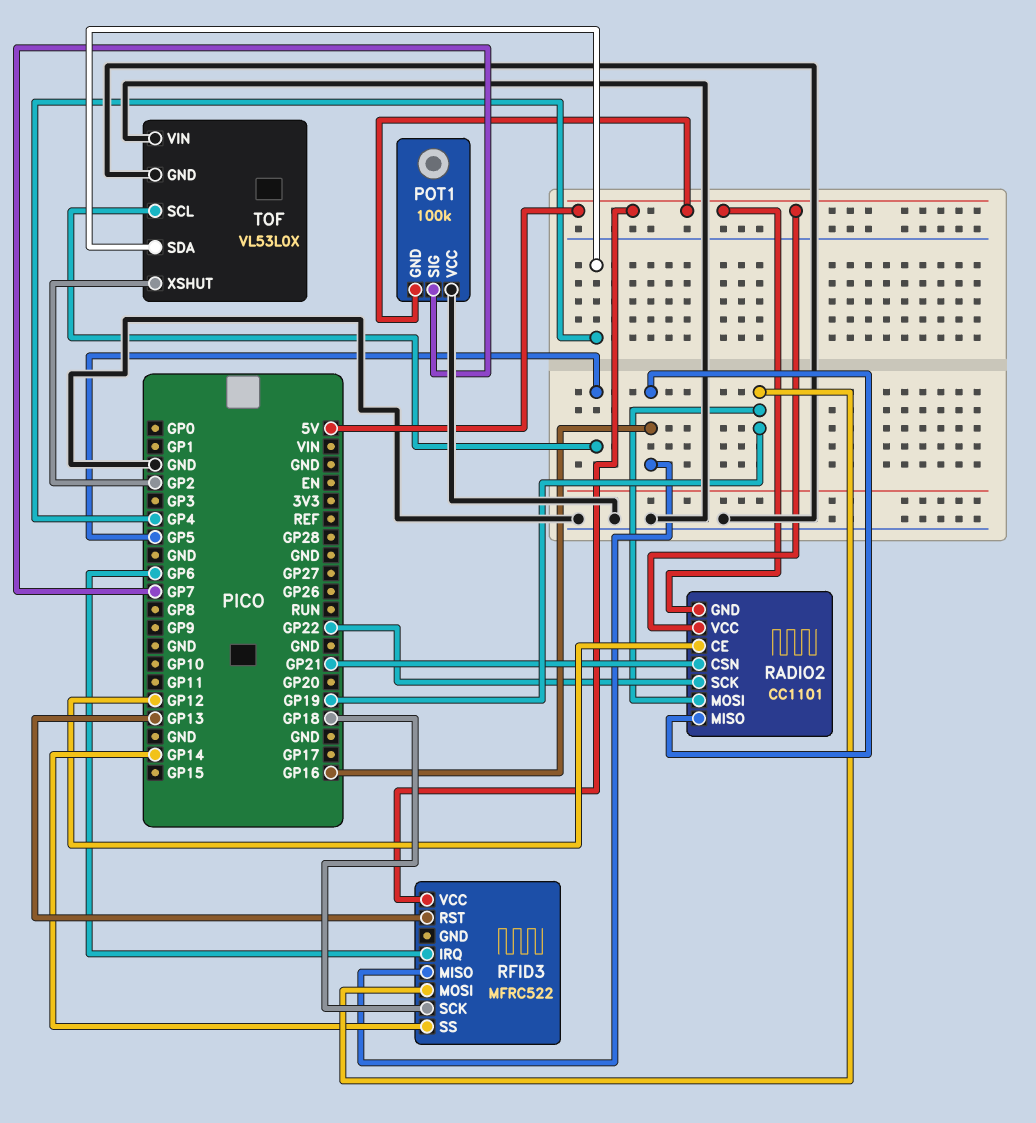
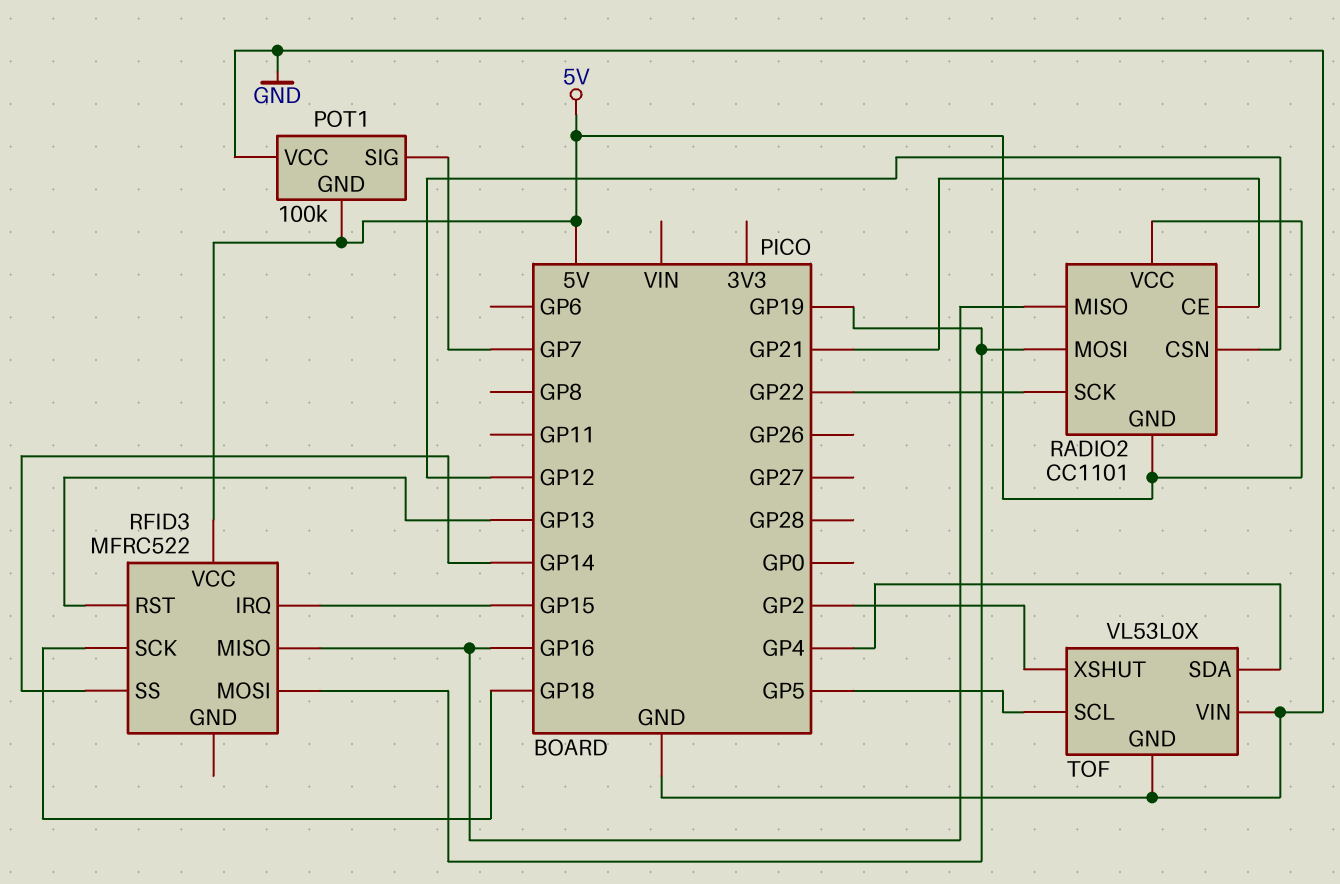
RADIO2 pin CE: GP12 -> GP21
RADIO2 pin CSN: GP21 -> GP12
RFID3 pin IRQ: GP6 -> GP15

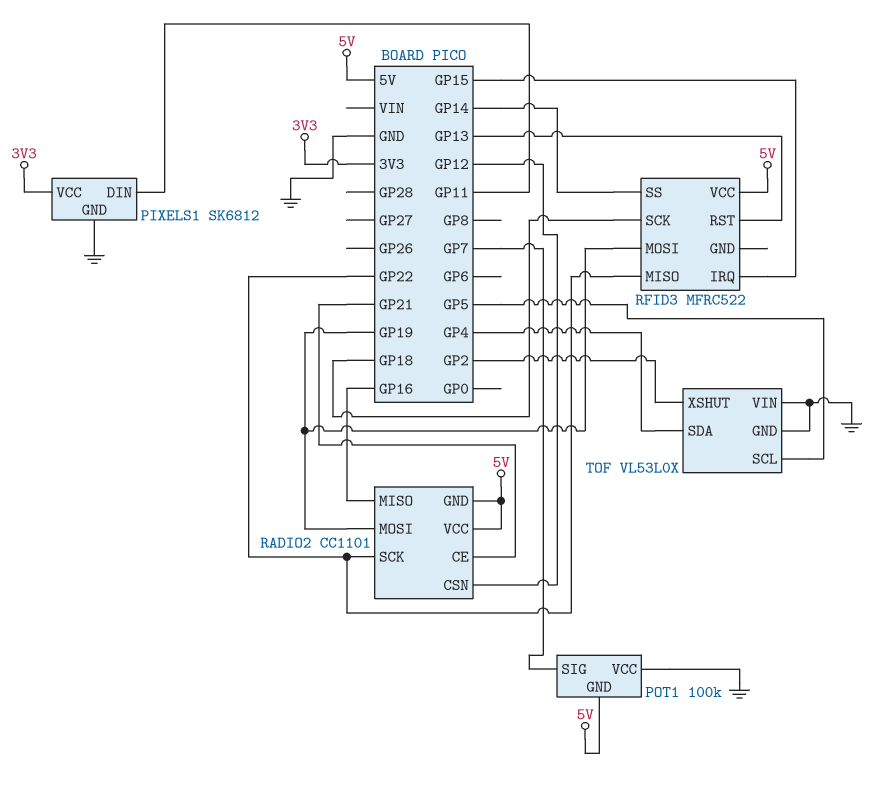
PIXELS1: none -> SK6812
PIXELS1 pin DIN: none -> GP11
PIXELS1 pin GND: none -> GND
PIXELS1 pin VCC: none -> 3V3
RFID3 pin MISO: GP16 -> GP22

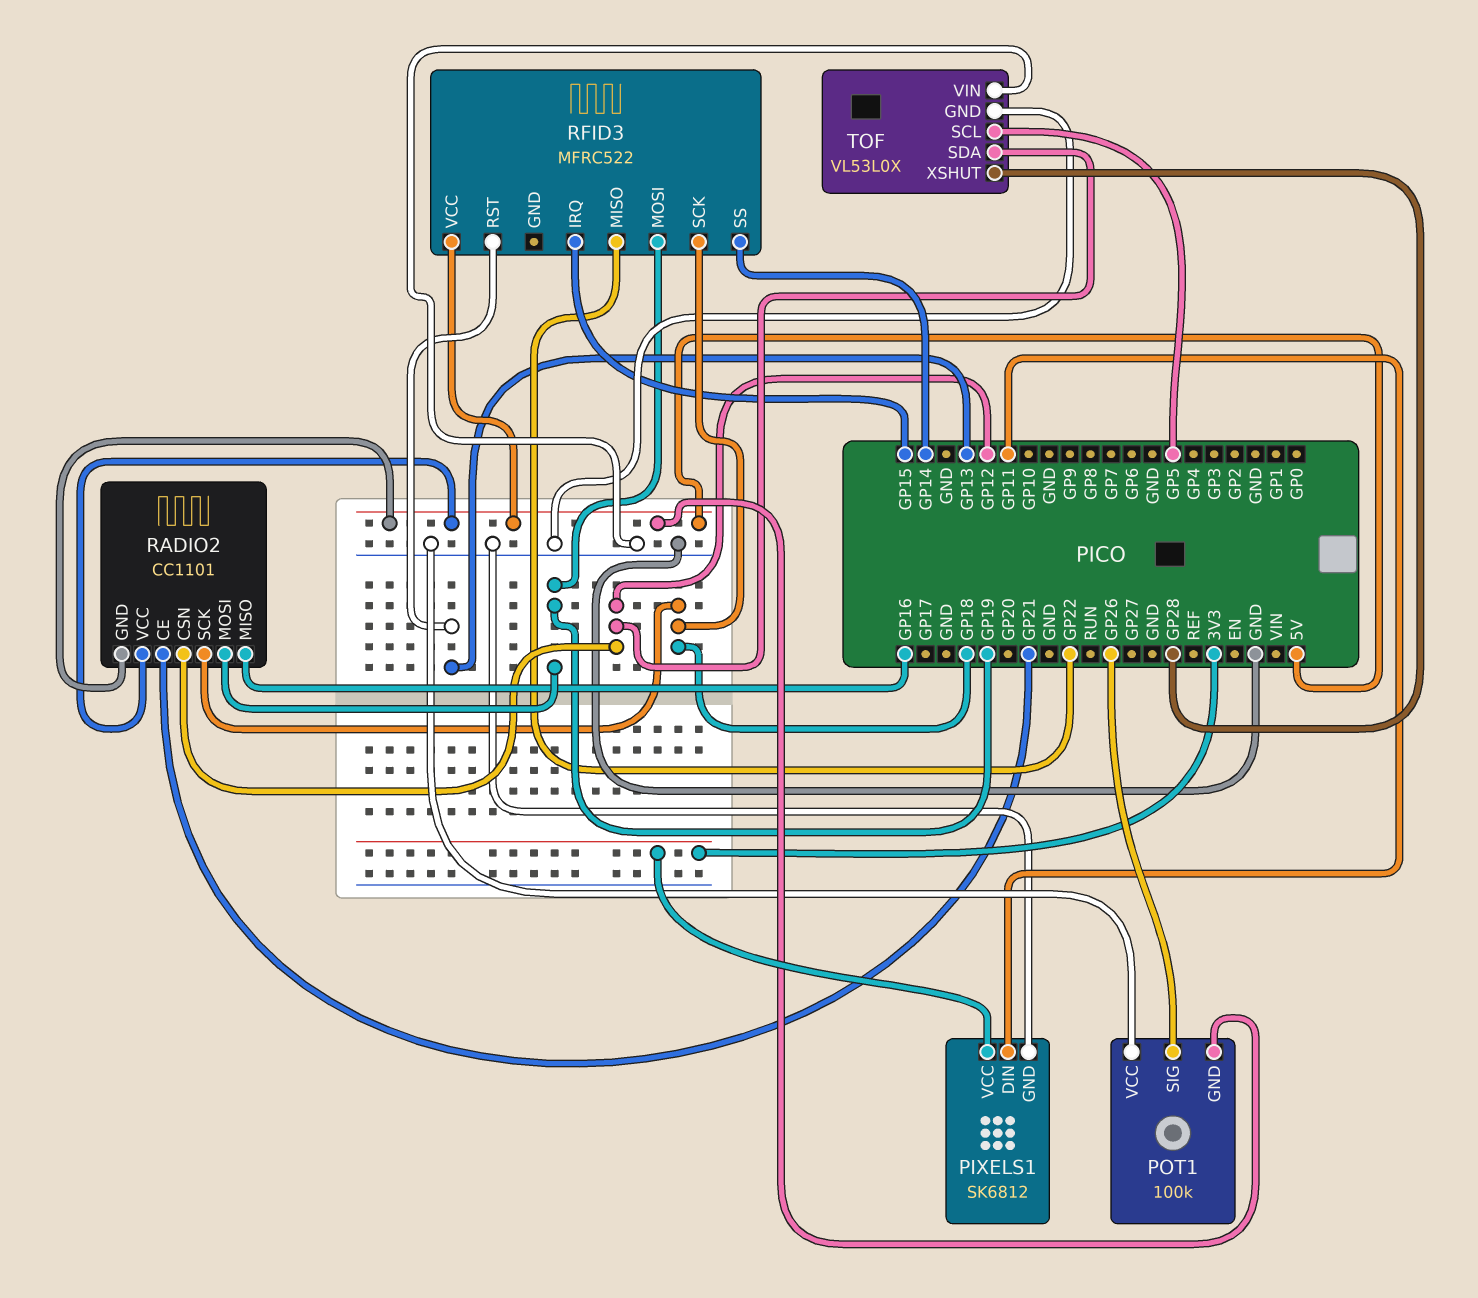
POT1 pin SIG: GP7 -> GP26
RADIO2 pin SCK: GP22 -> GP18
TOF pin SDA: GP4 -> GP12
TOF pin XSHUT: GP2 -> GP28

